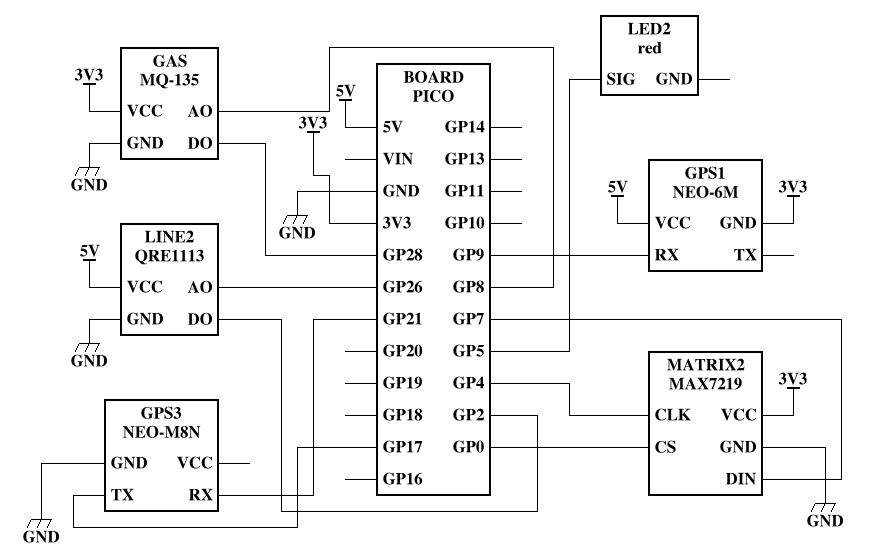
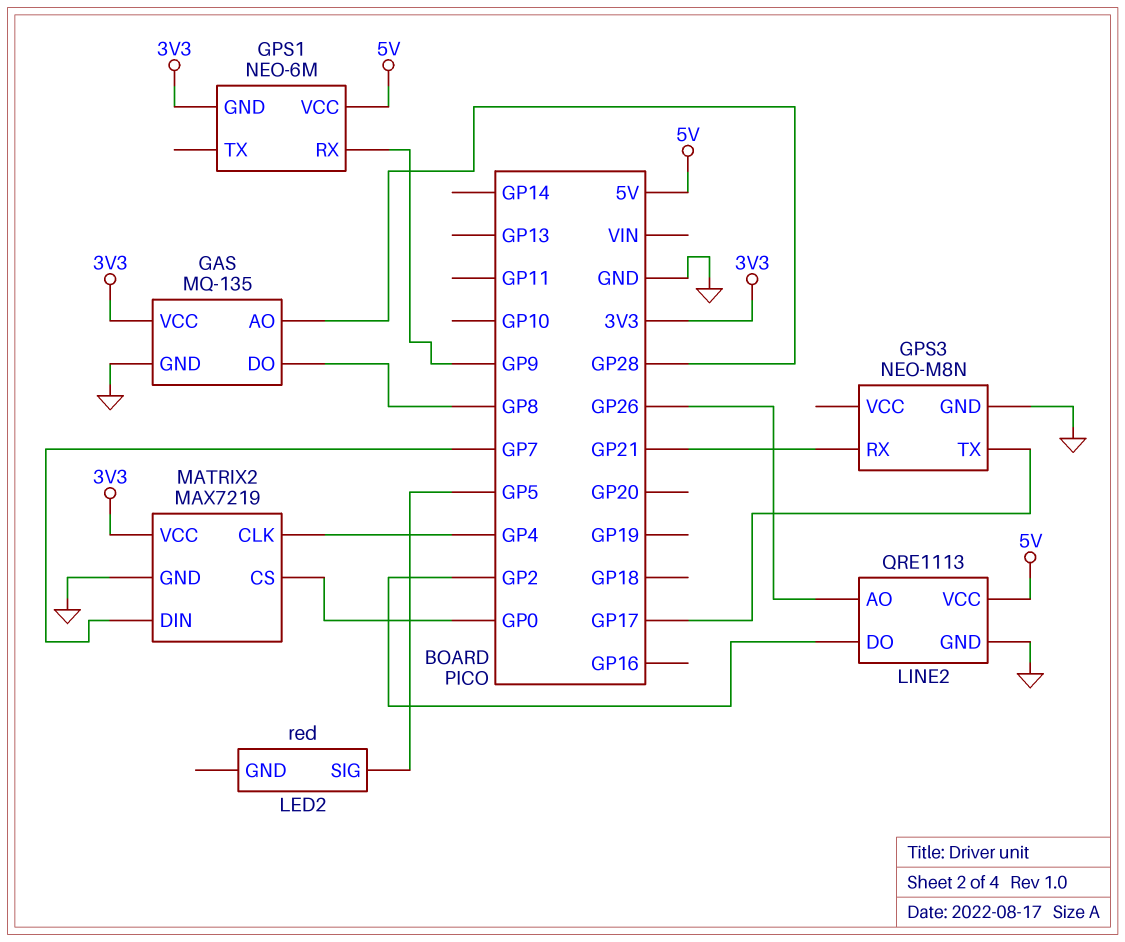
GAS pin AO: GP8 -> GP28
GAS pin DO: GP28 -> GP8

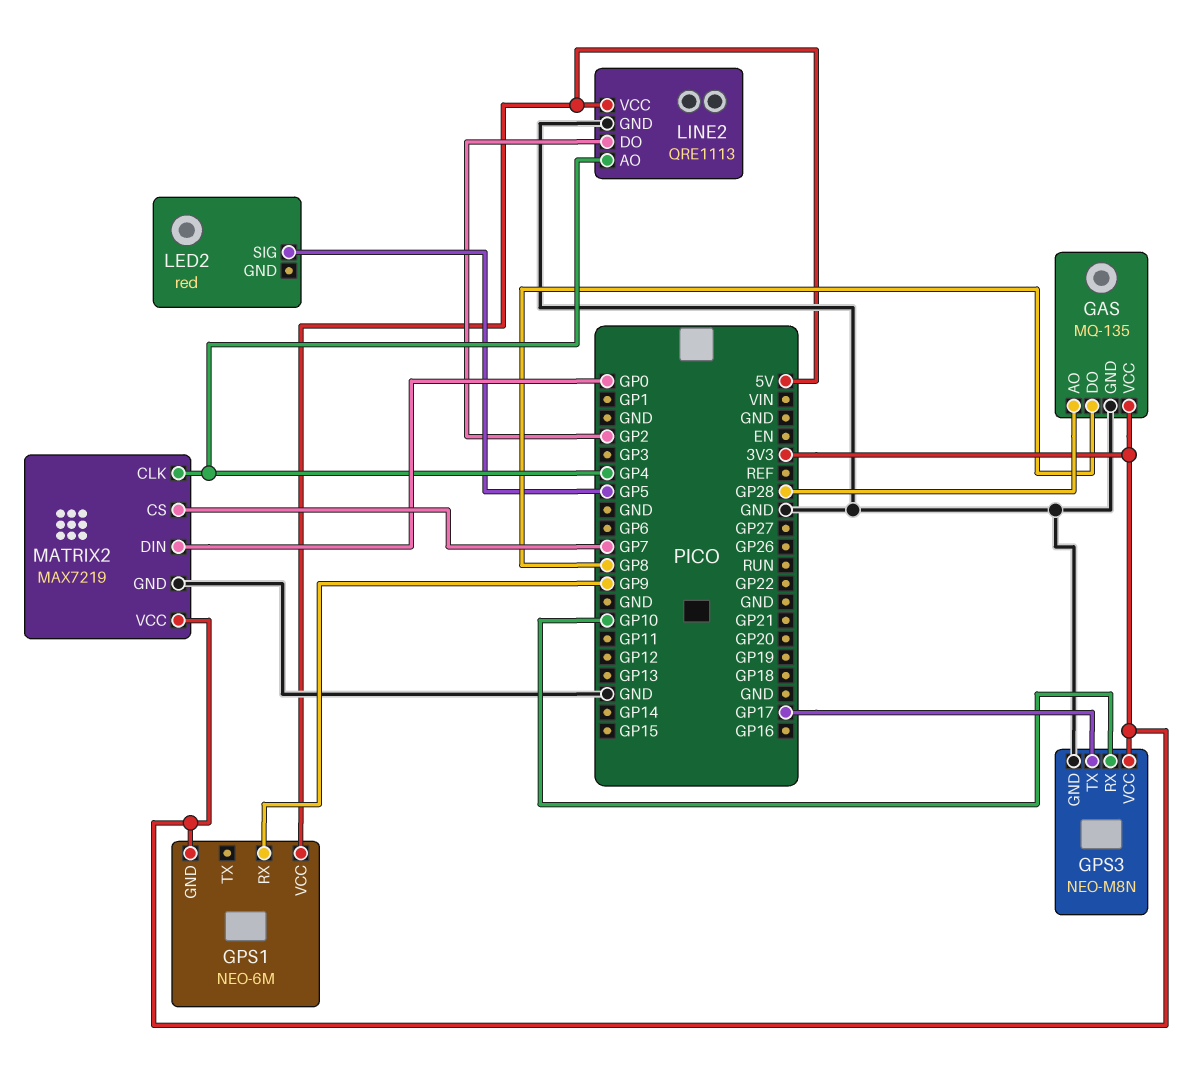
GPS3 pin RX: GP21 -> GP10
GPS3 pin VCC: none -> 3V3
LINE2 pin AO: GP26 -> GP4
MATRIX2 pin CS: GP0 -> GP7
MATRIX2 pin DIN: GP7 -> GP0

